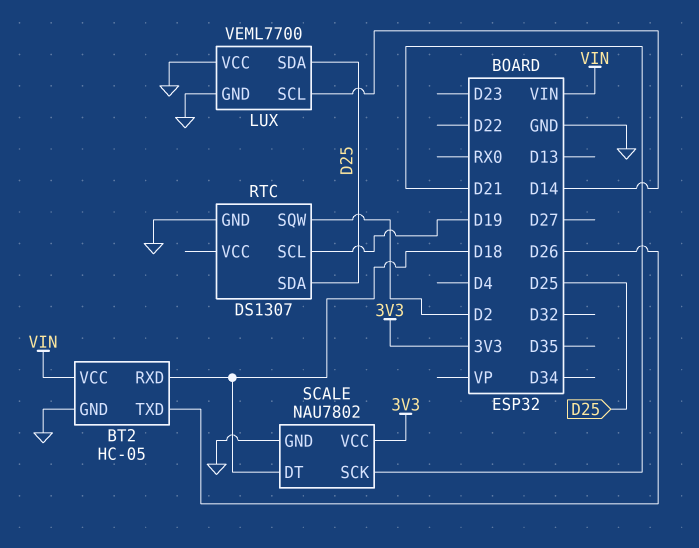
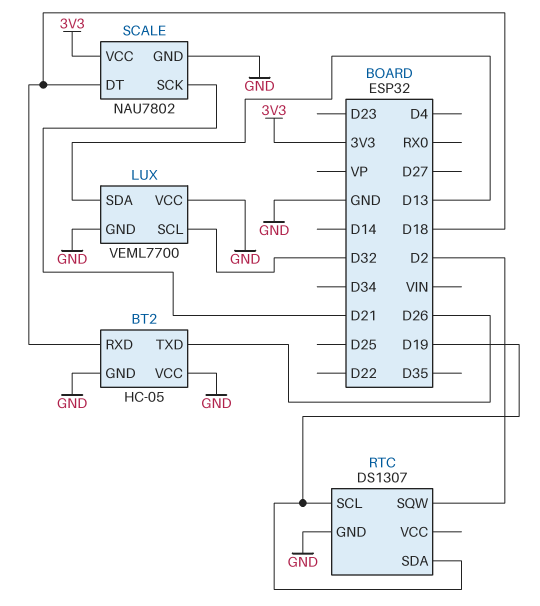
BT2 pin VCC: VIN -> GND
LUX pin SCL: D14 -> D32
LUX pin SDA: D25 -> D13
RTC pin SDA: D25 -> D19

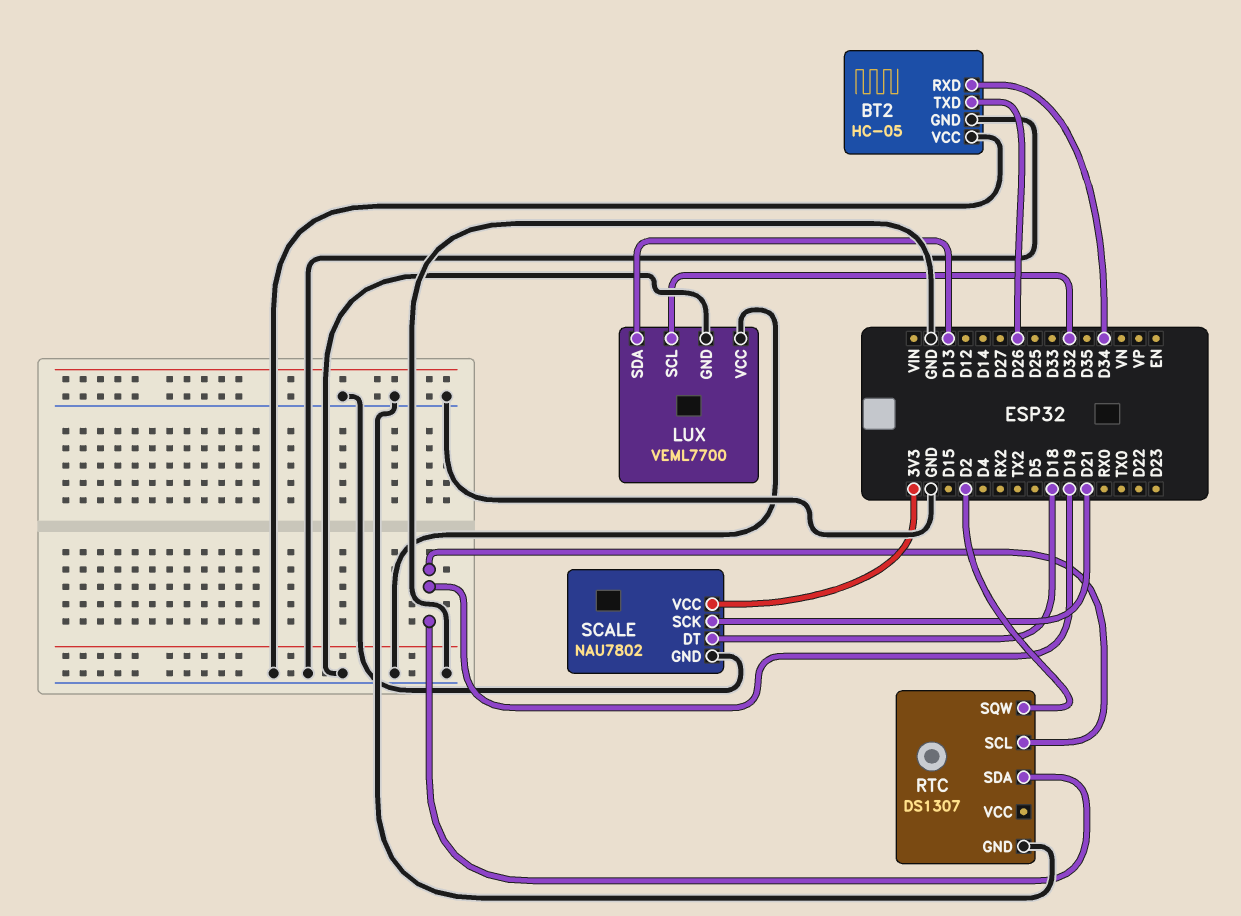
BT2 pin RXD: D18 -> D34

